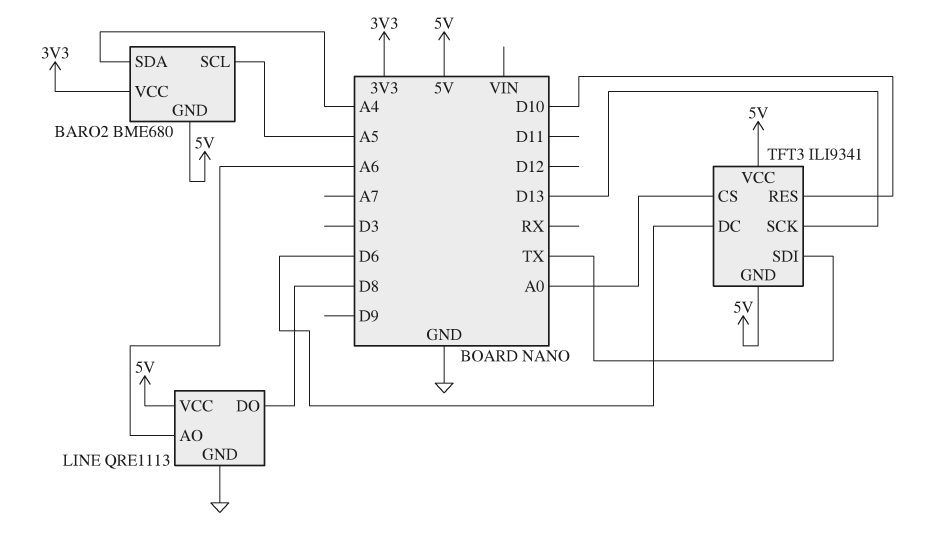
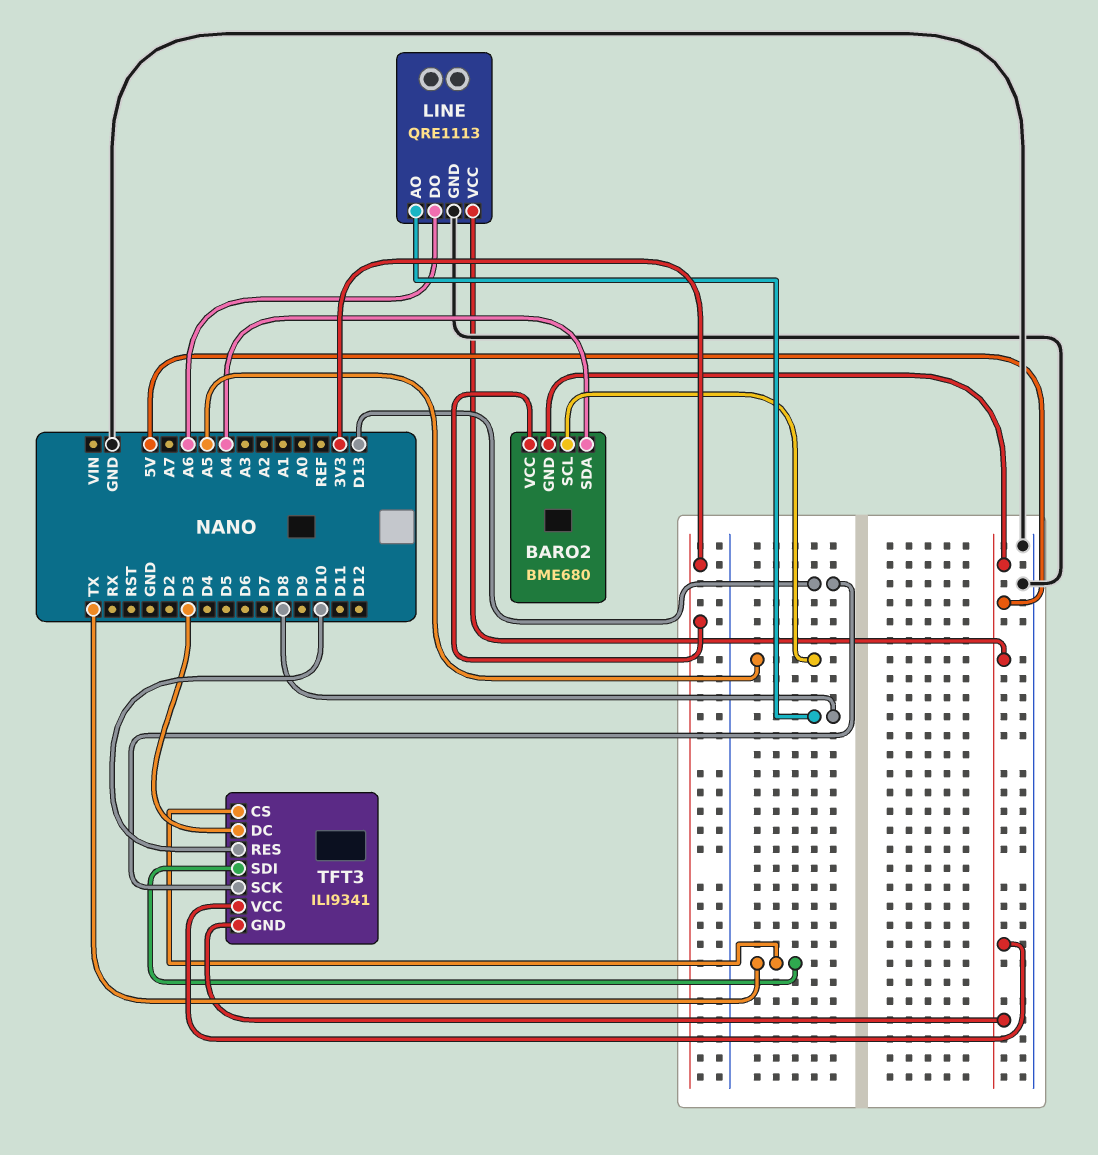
LINE pin AO: A6 -> D8
LINE pin DO: D8 -> A6
TFT3 pin CS: A0 -> TX
TFT3 pin DC: D6 -> D3

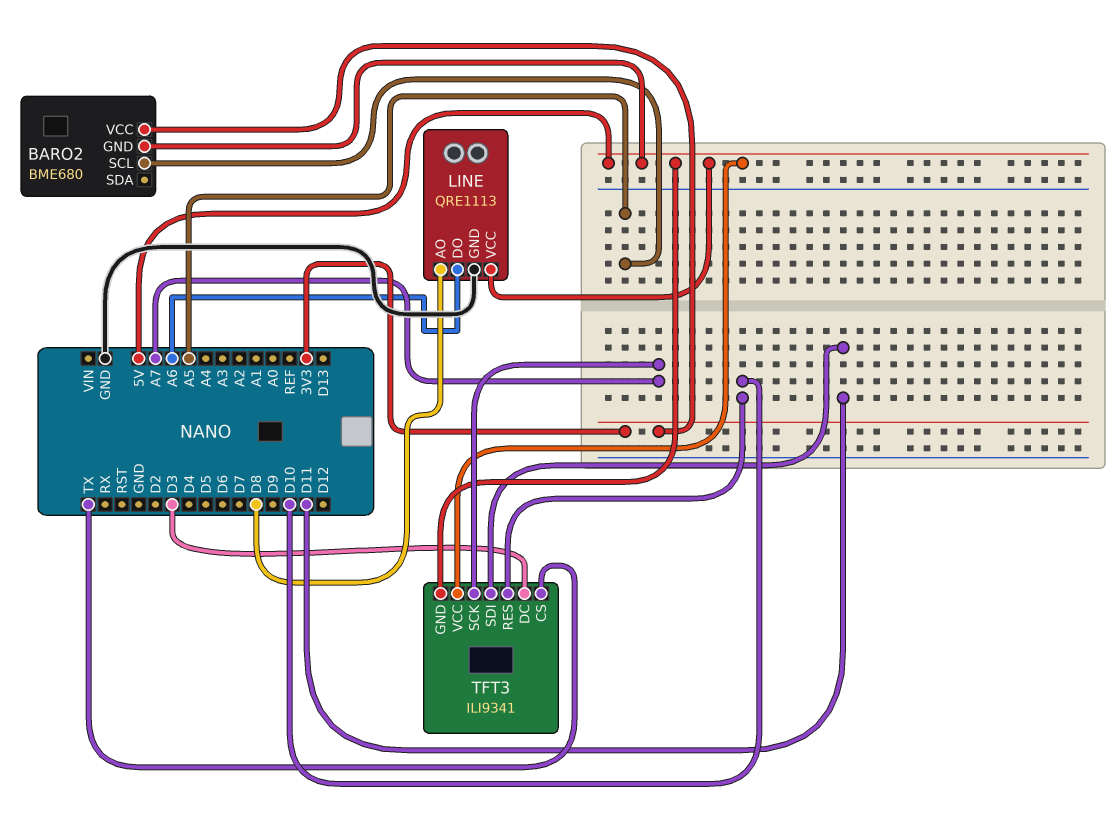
BARO2 pin SDA: A4 -> none
TFT3 pin SCK: D13 -> A7
TFT3 pin SDI: TX -> D11

